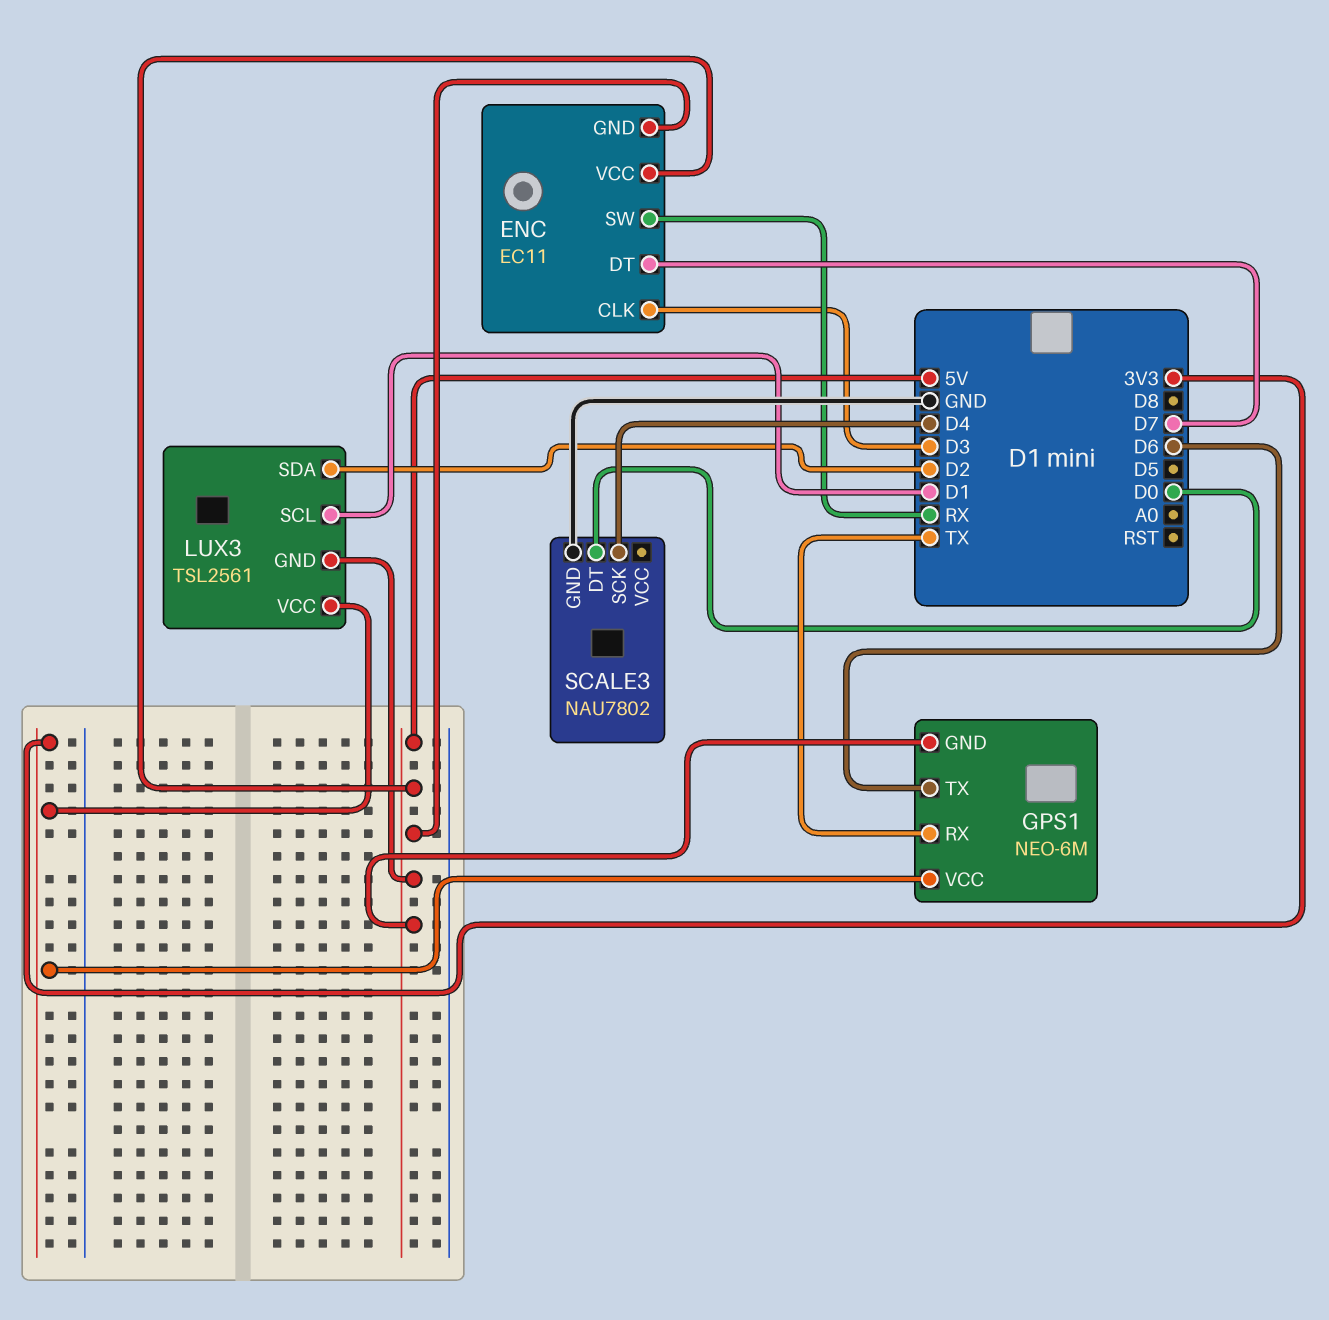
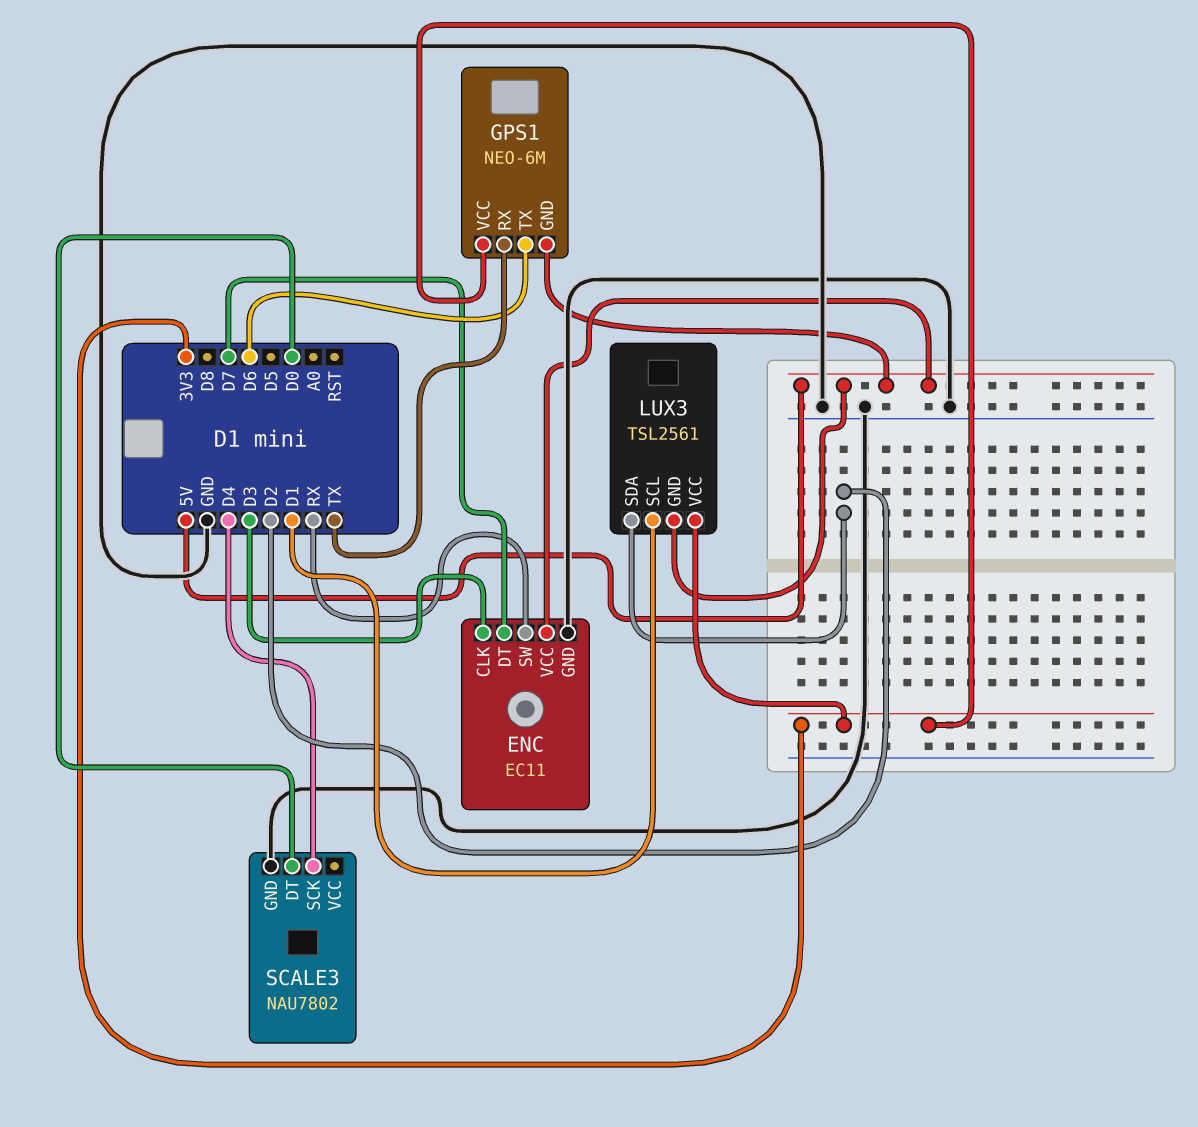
ENC pin GND: 5V -> GND

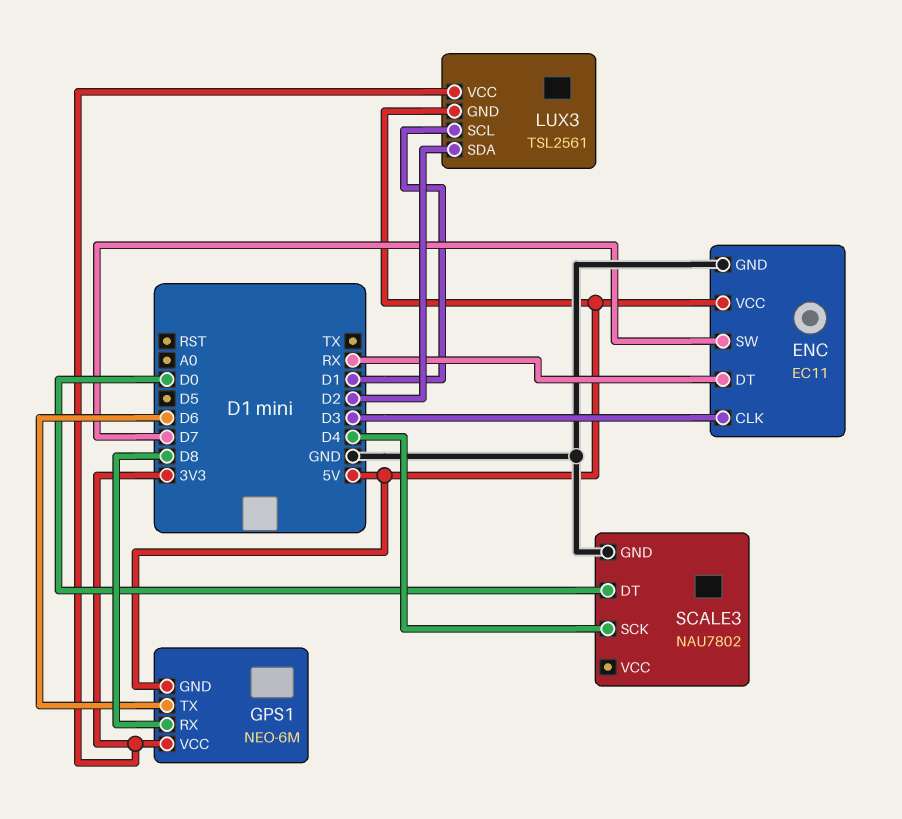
ENC pin DT: D7 -> RX
ENC pin SW: RX -> D7
GPS1 pin RX: TX -> D8

